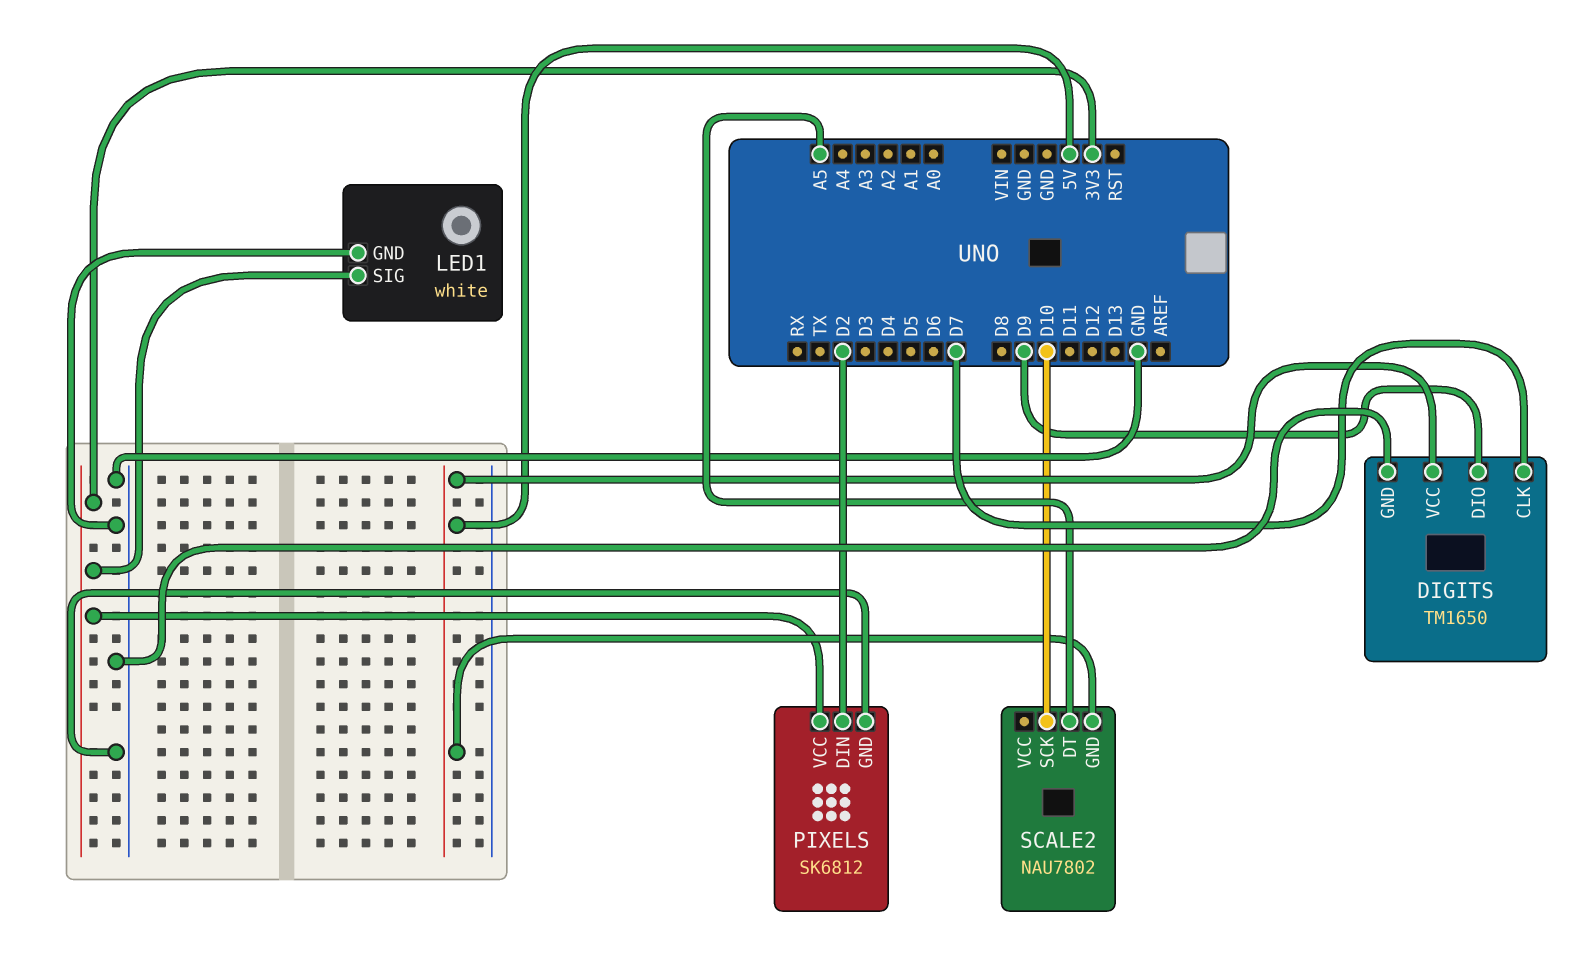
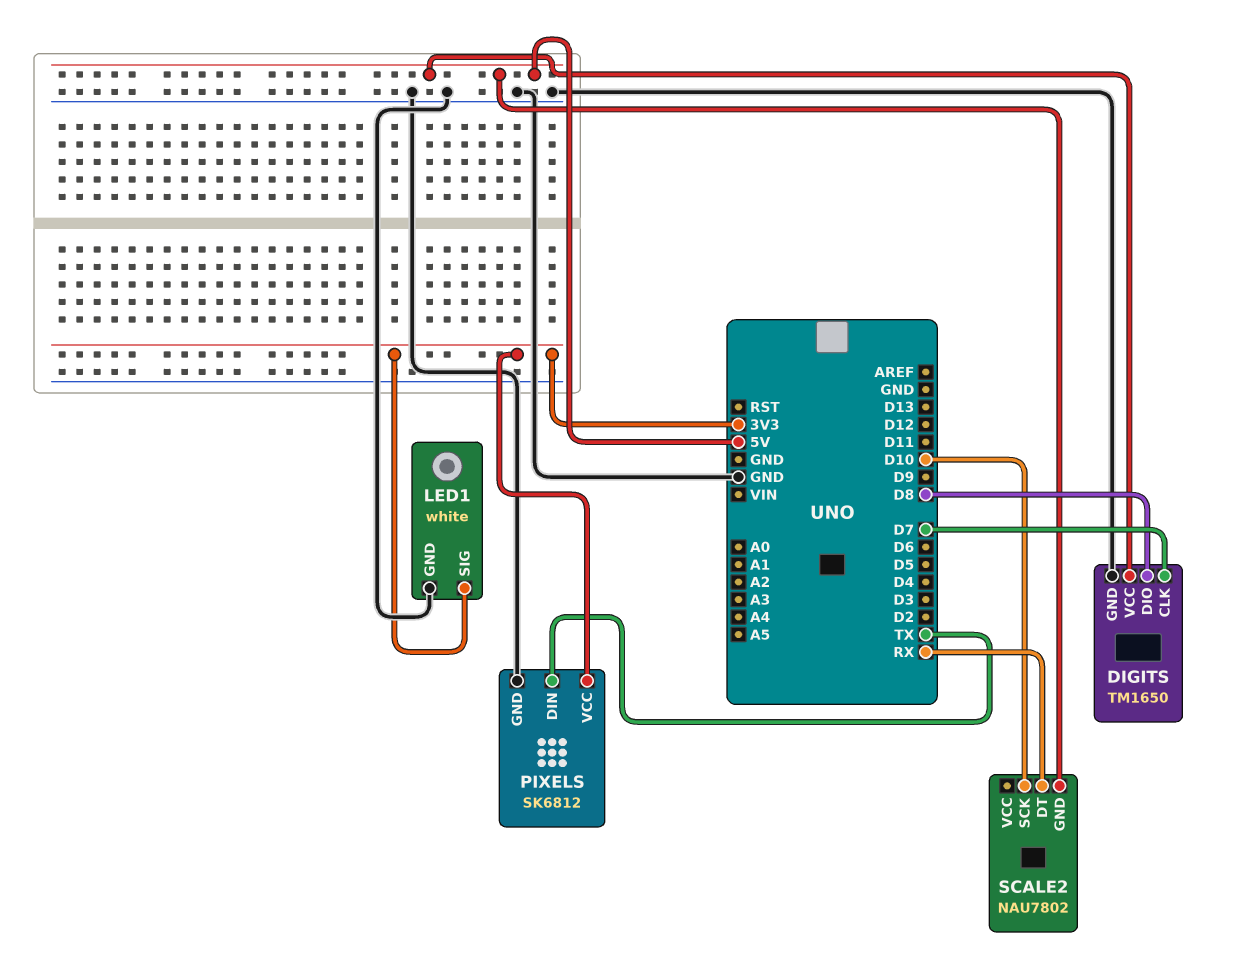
DIGITS pin DIO: D9 -> D8
PIXELS pin DIN: D2 -> TX
SCALE2 pin DT: A5 -> RX

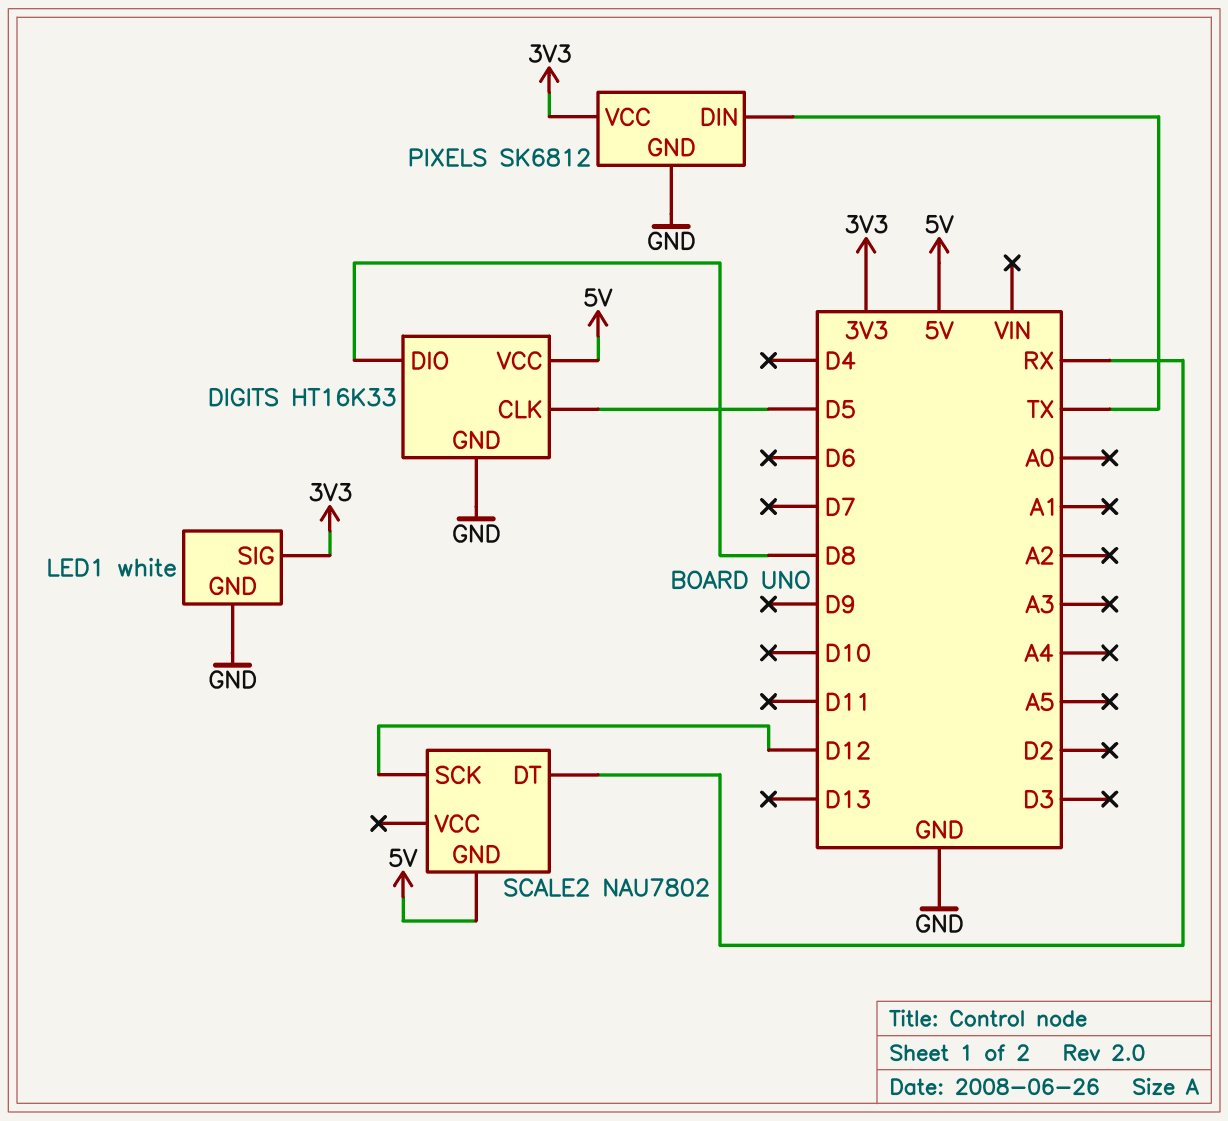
DIGITS: TM1650 -> HT16K33
DIGITS pin CLK: D7 -> D5
SCALE2 pin SCK: D10 -> D12

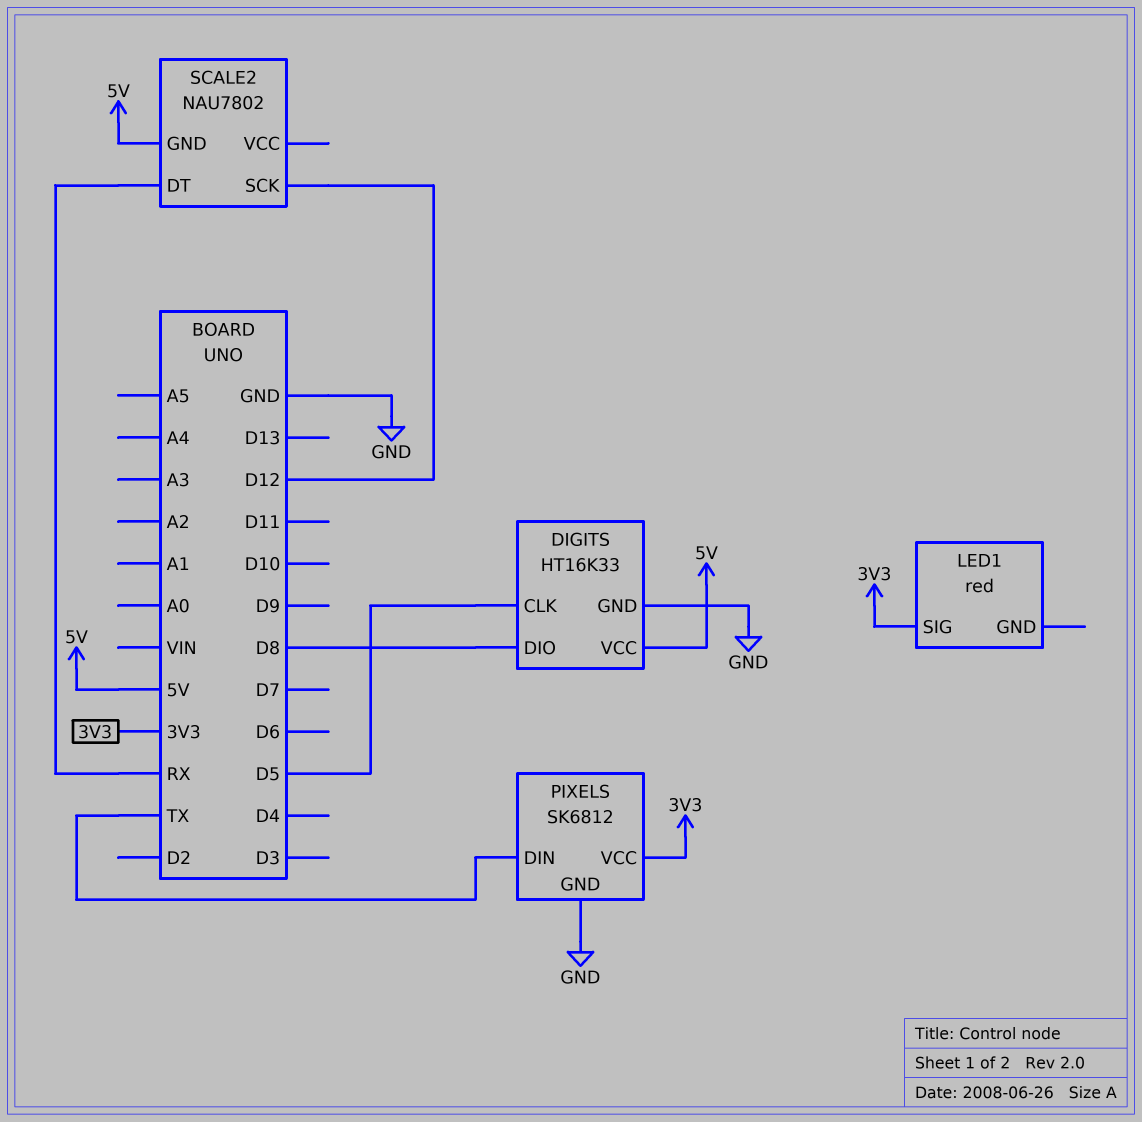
LED1: white -> red
LED1 pin GND: GND -> none

